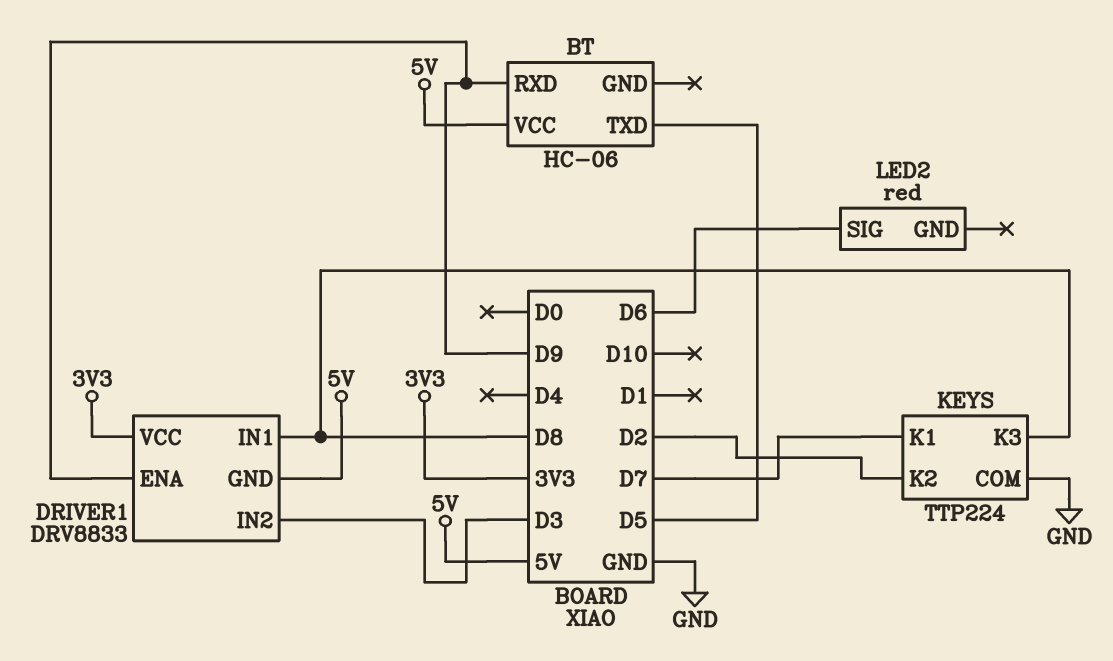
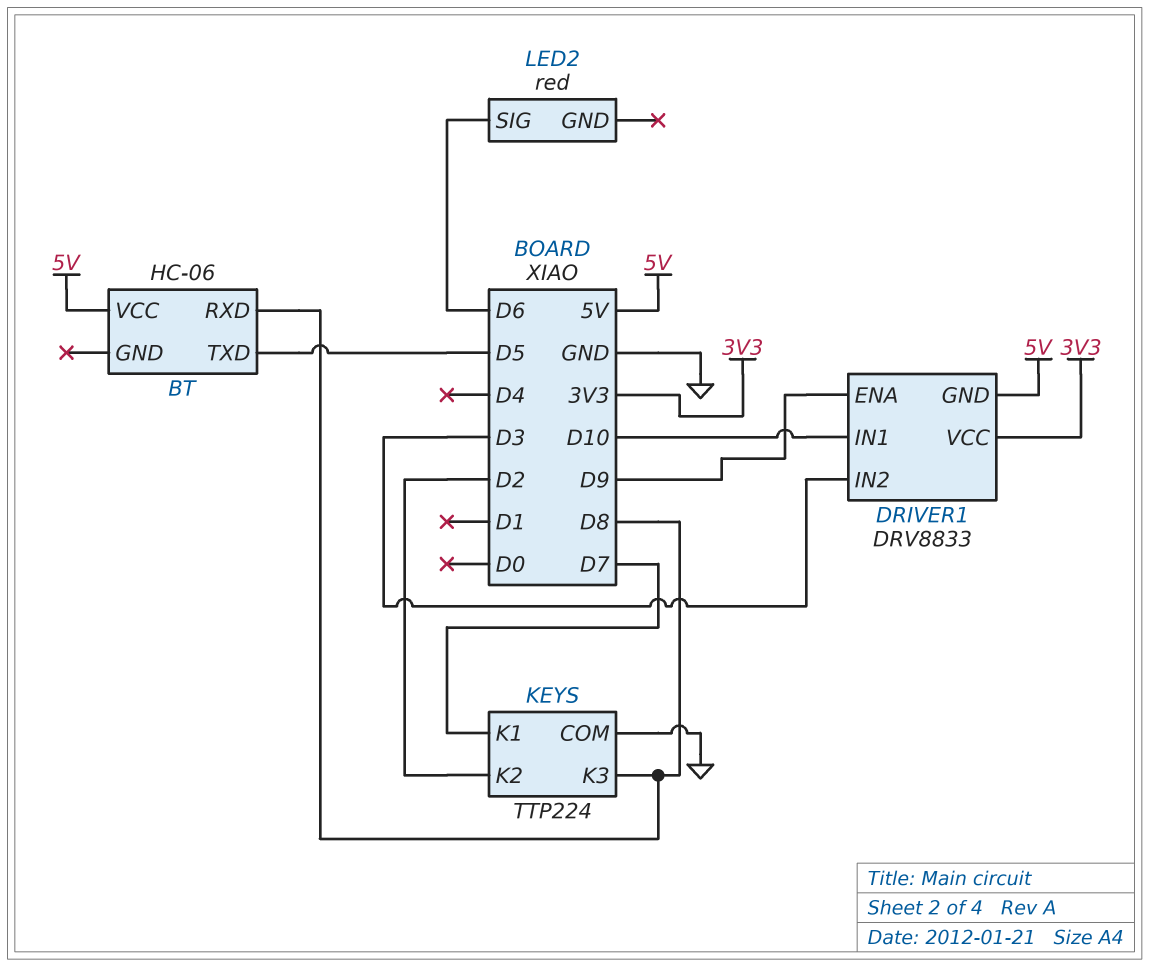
BT pin RXD: D9 -> D8
DRIVER1 pin IN1: D8 -> D10

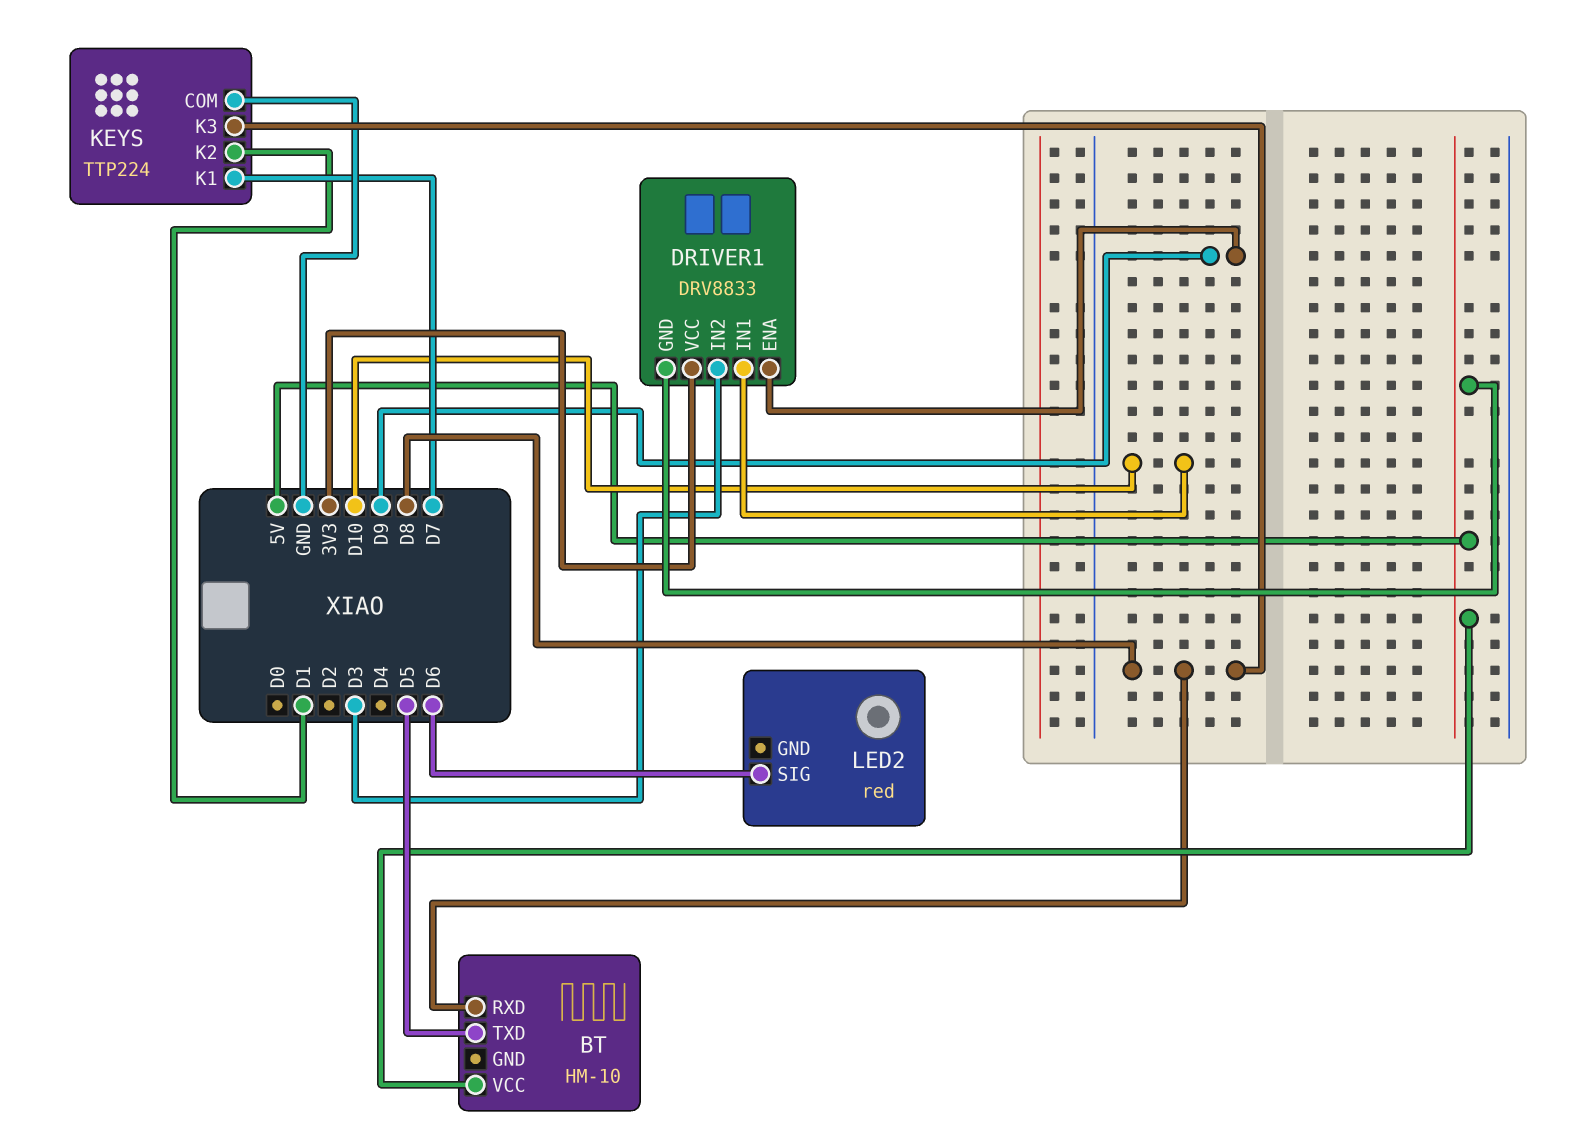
BT: HC-06 -> HM-10
KEYS pin K2: D2 -> D1

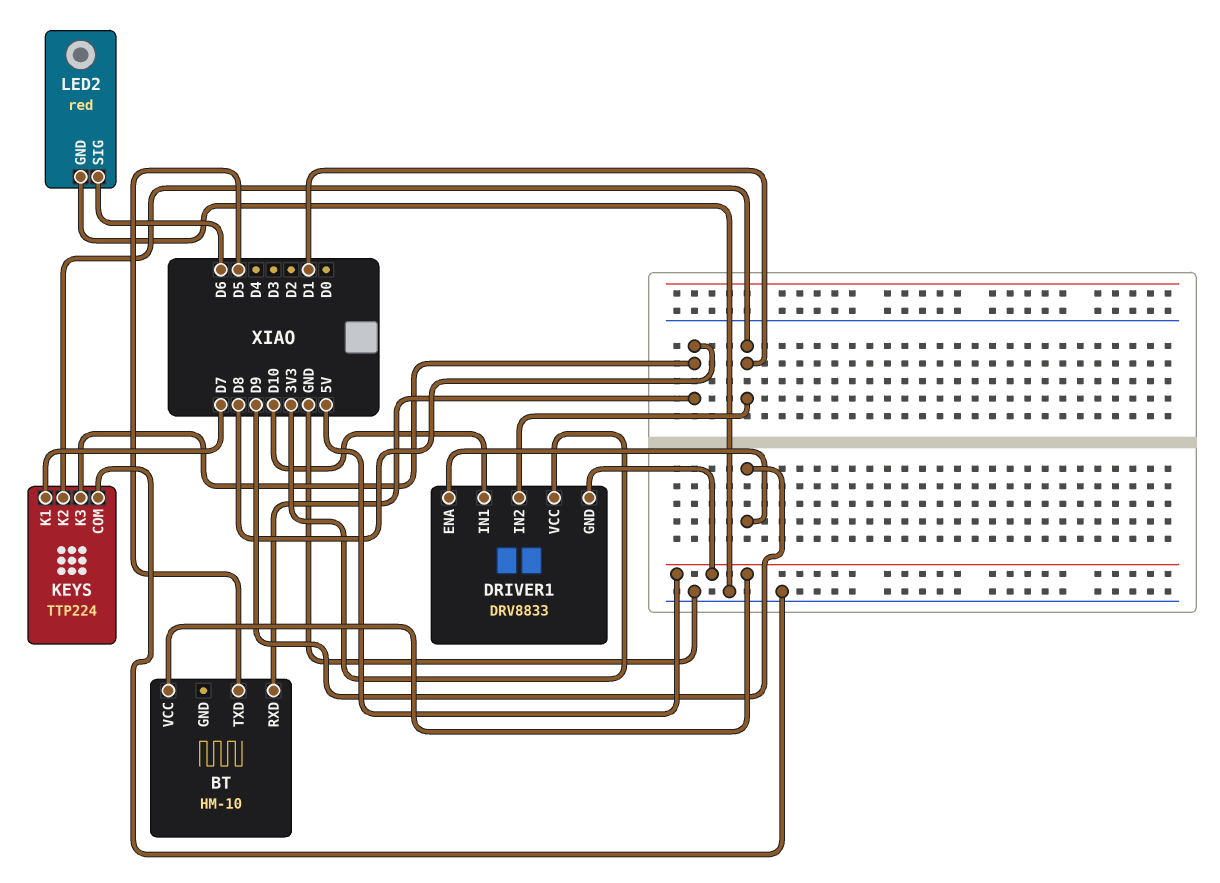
DRIVER1 pin IN2: D3 -> D1
LED2 pin GND: none -> GND

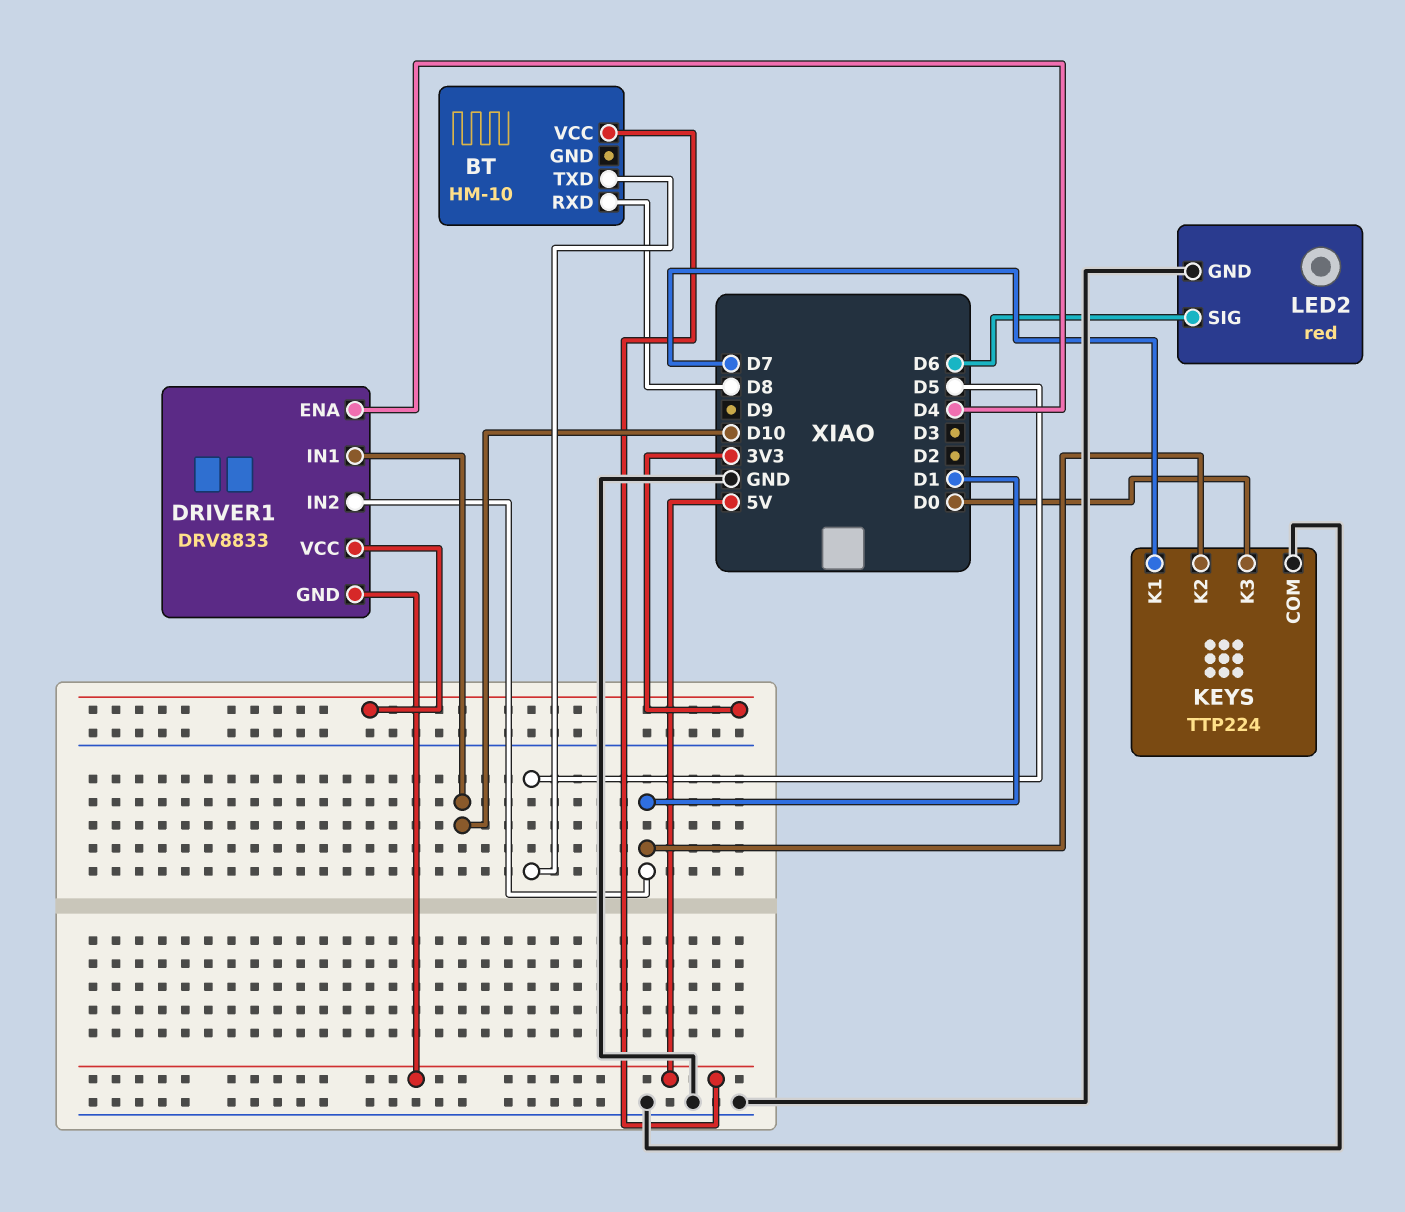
DRIVER1 pin ENA: D9 -> D4
KEYS pin K3: D8 -> D0

